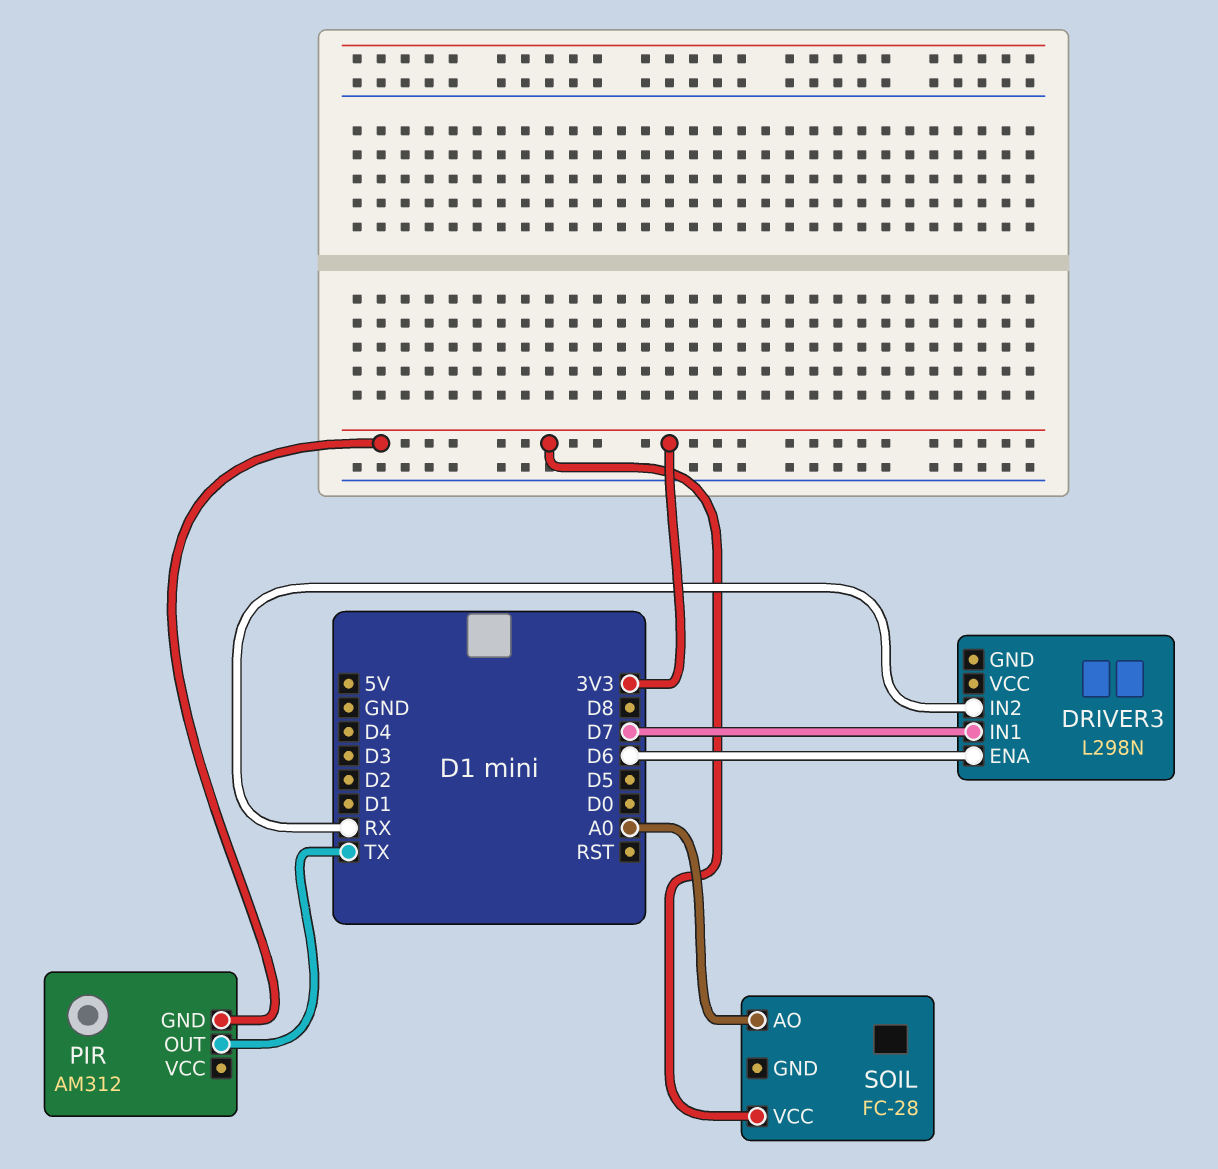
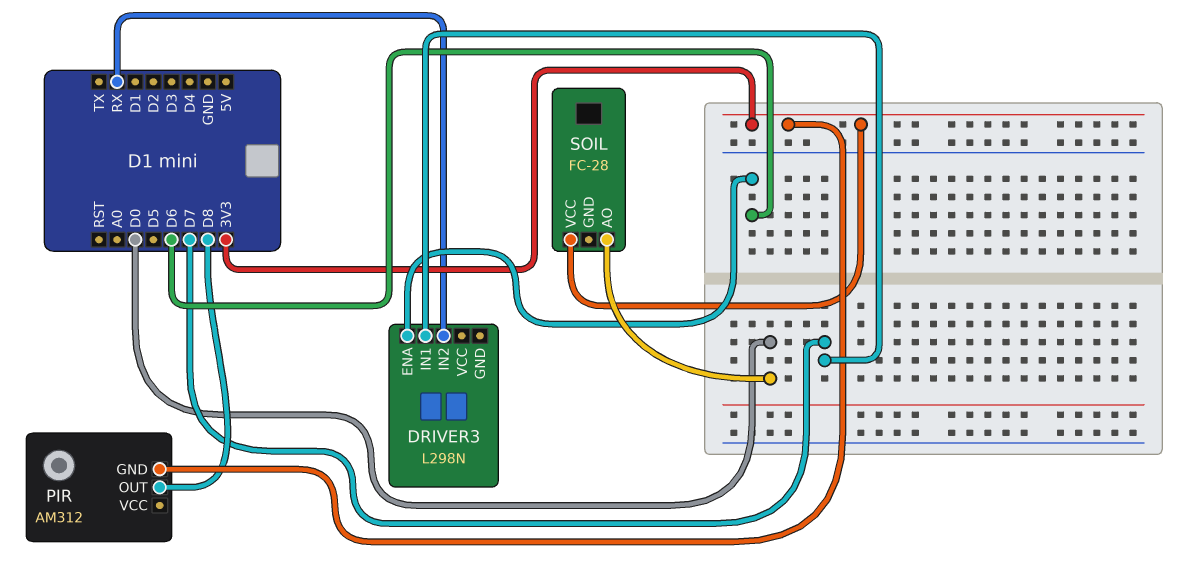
PIR pin OUT: TX -> D8
SOIL pin AO: A0 -> D0

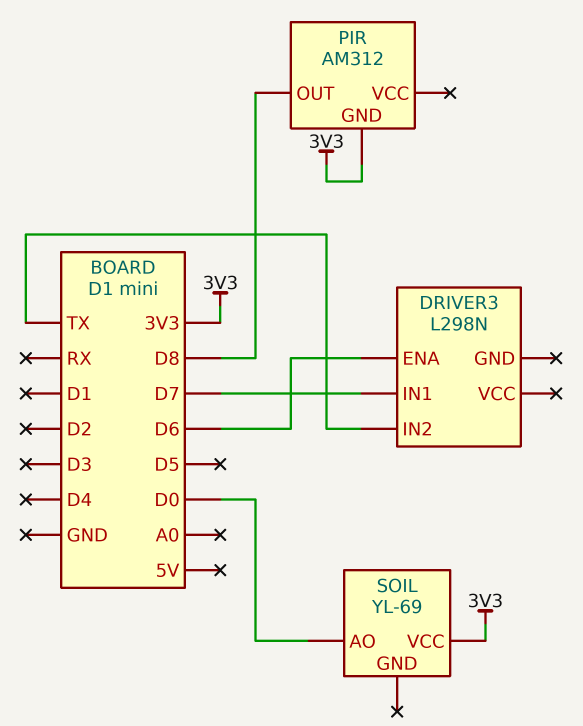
DRIVER3 pin IN2: RX -> TX
SOIL: FC-28 -> YL-69

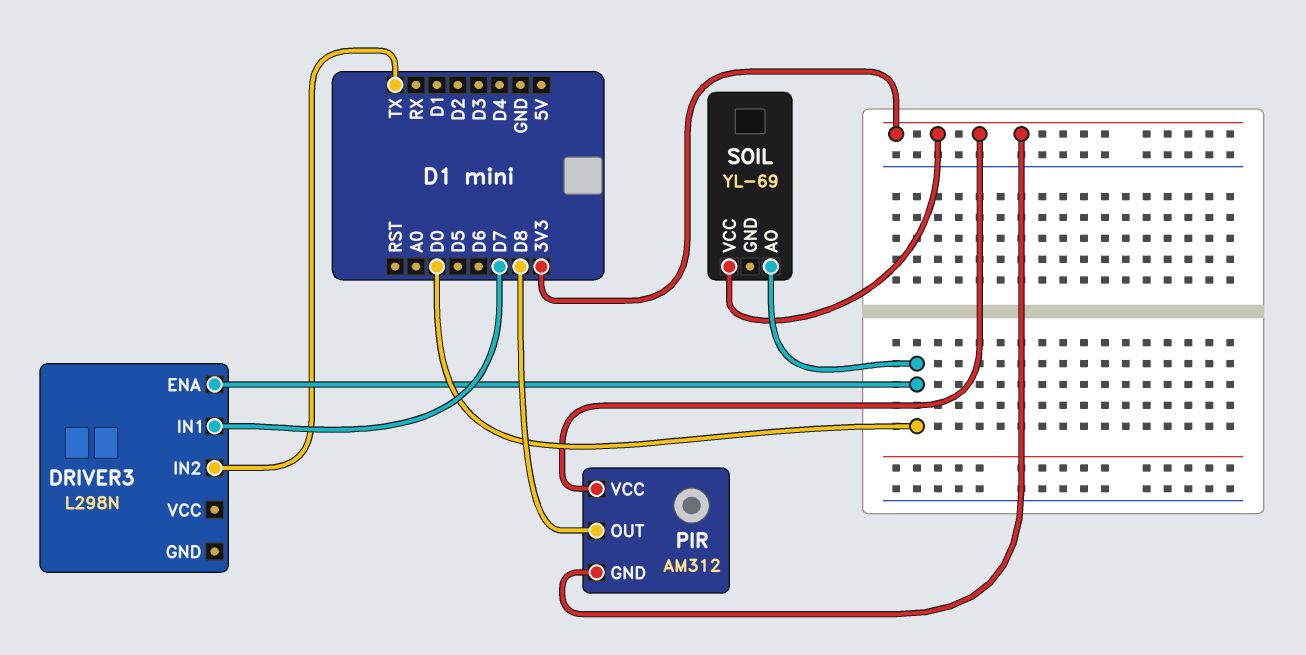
DRIVER3 pin ENA: D6 -> D0
PIR pin VCC: none -> 3V3

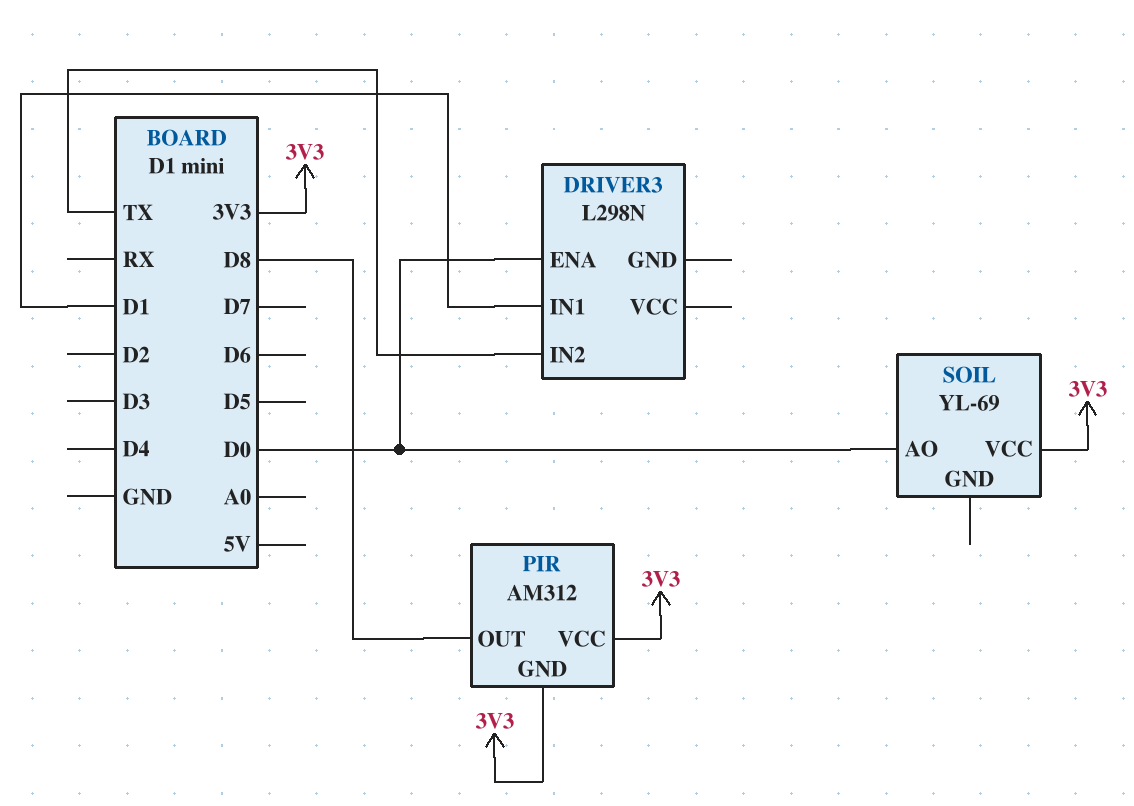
DRIVER3 pin IN1: D7 -> D1

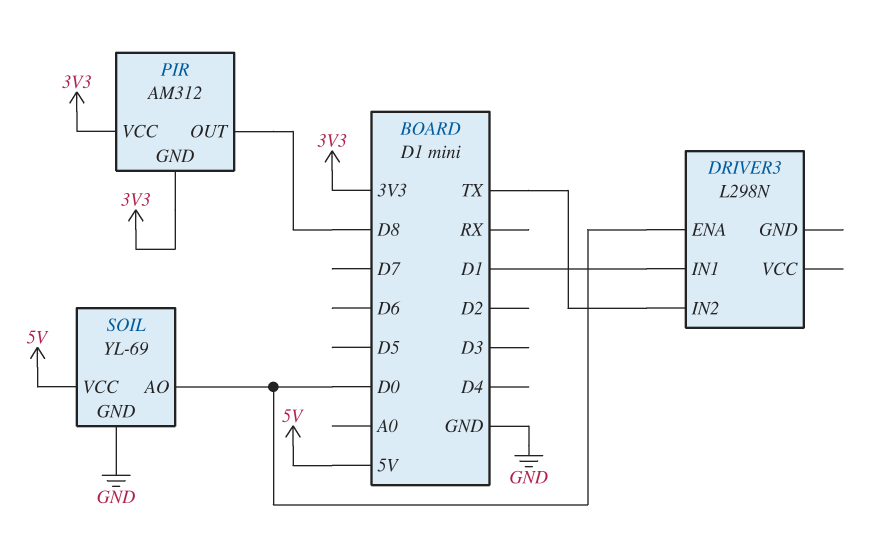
SOIL pin GND: none -> GND
SOIL pin VCC: 3V3 -> 5V

